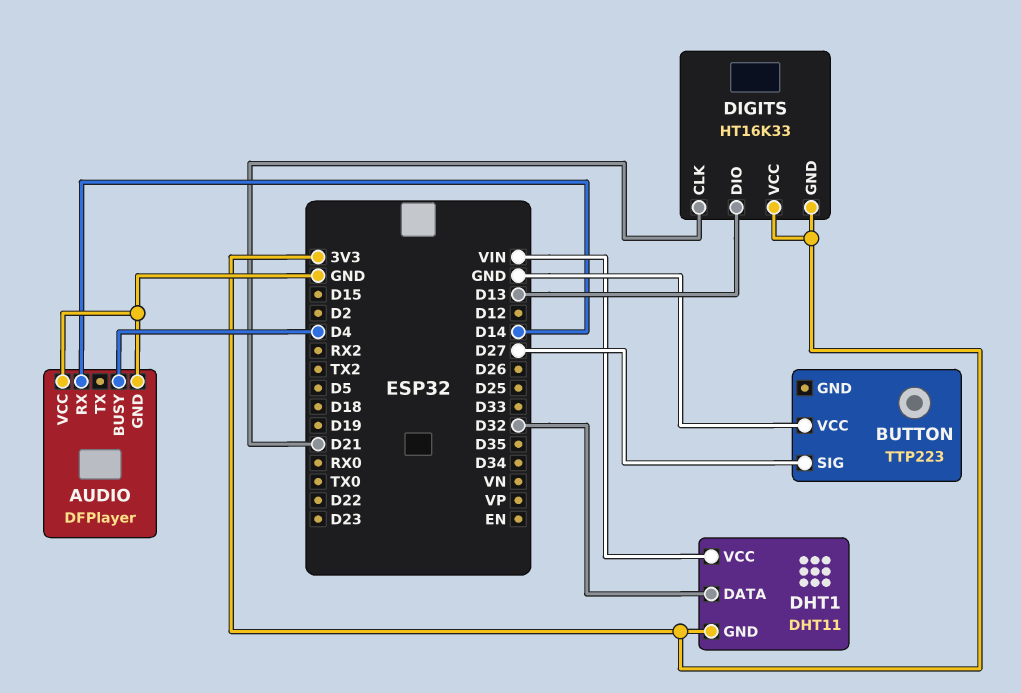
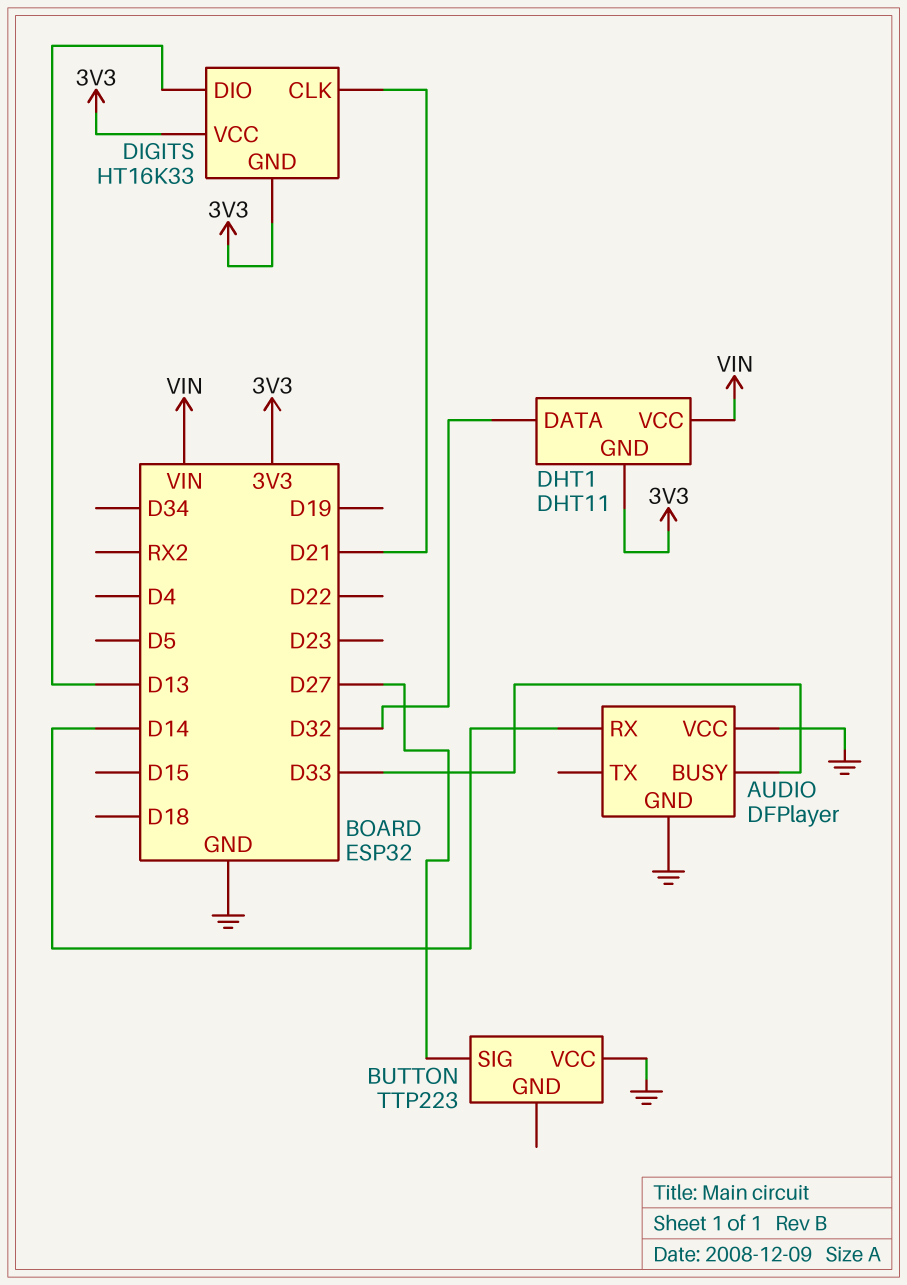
AUDIO pin BUSY: D4 -> D33

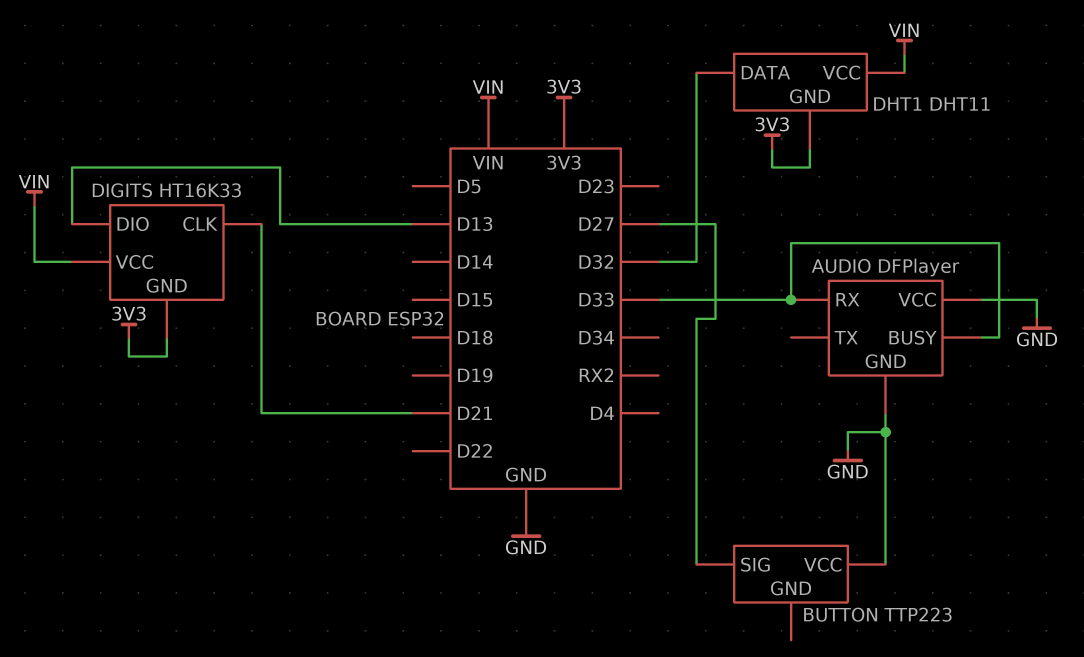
AUDIO pin RX: D14 -> D33
DIGITS pin VCC: 3V3 -> VIN

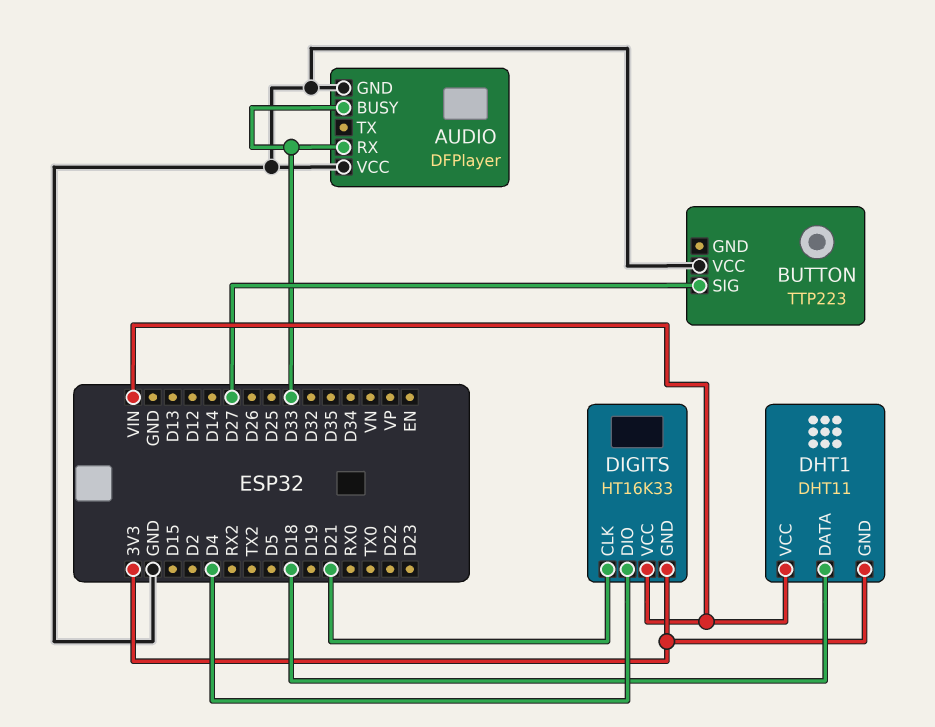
DHT1 pin DATA: D32 -> D18
DIGITS pin DIO: D13 -> D4

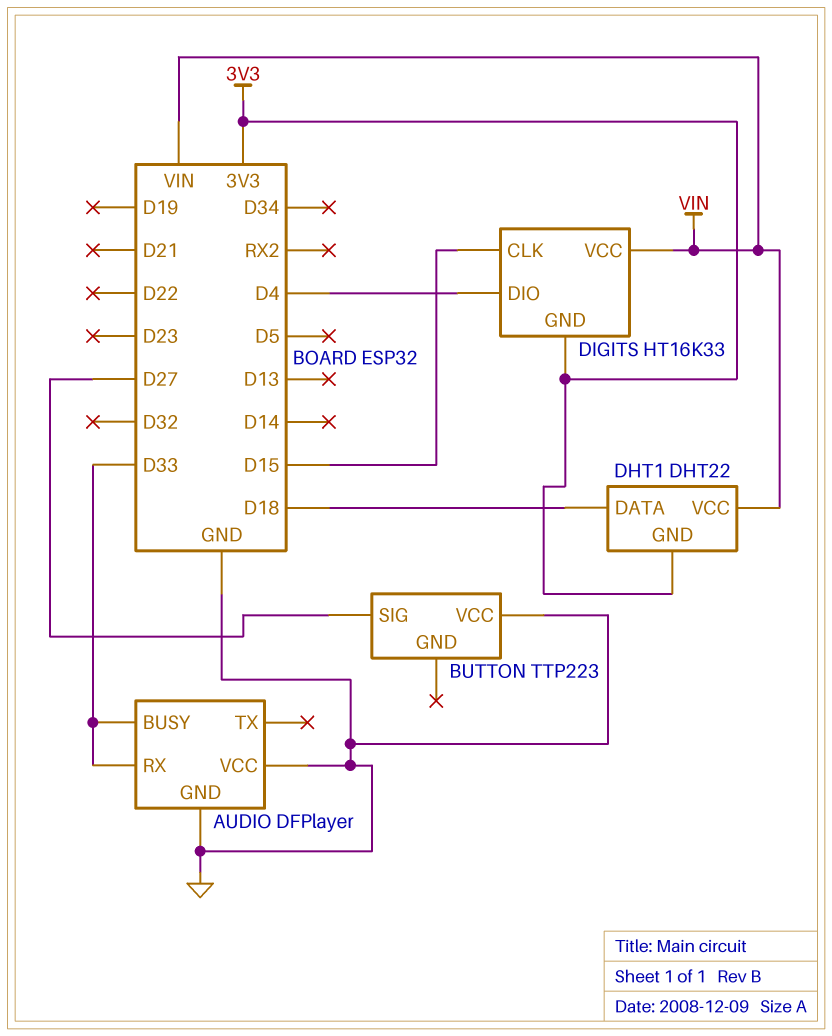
DHT1: DHT11 -> DHT22
DIGITS pin CLK: D21 -> D15

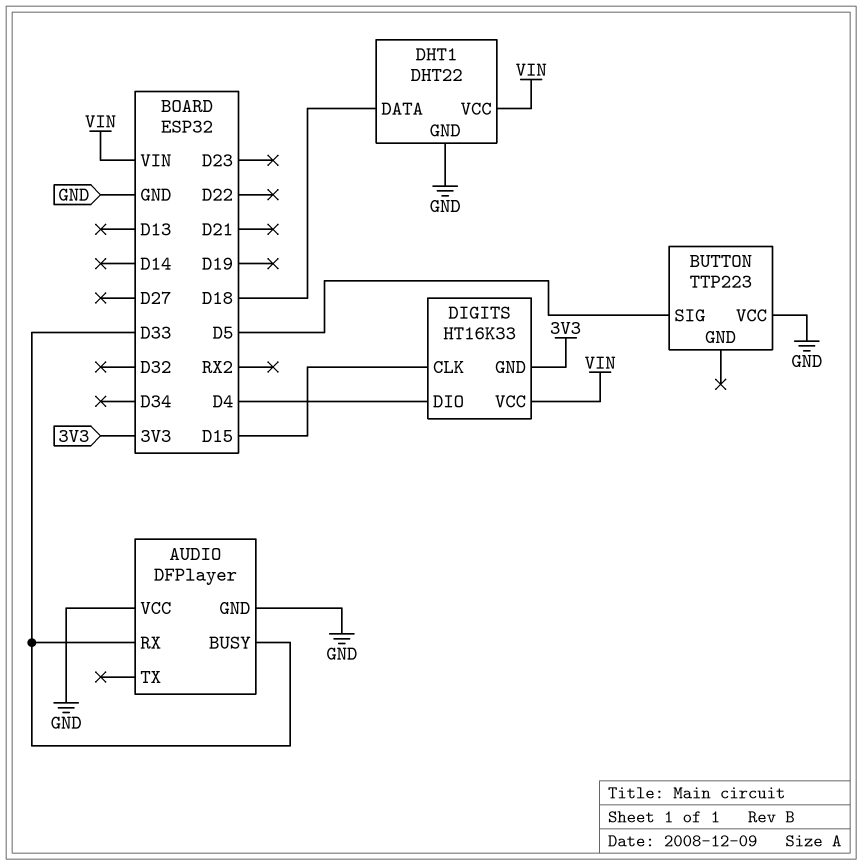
BUTTON pin SIG: D27 -> D5
DHT1 pin GND: 3V3 -> GND

